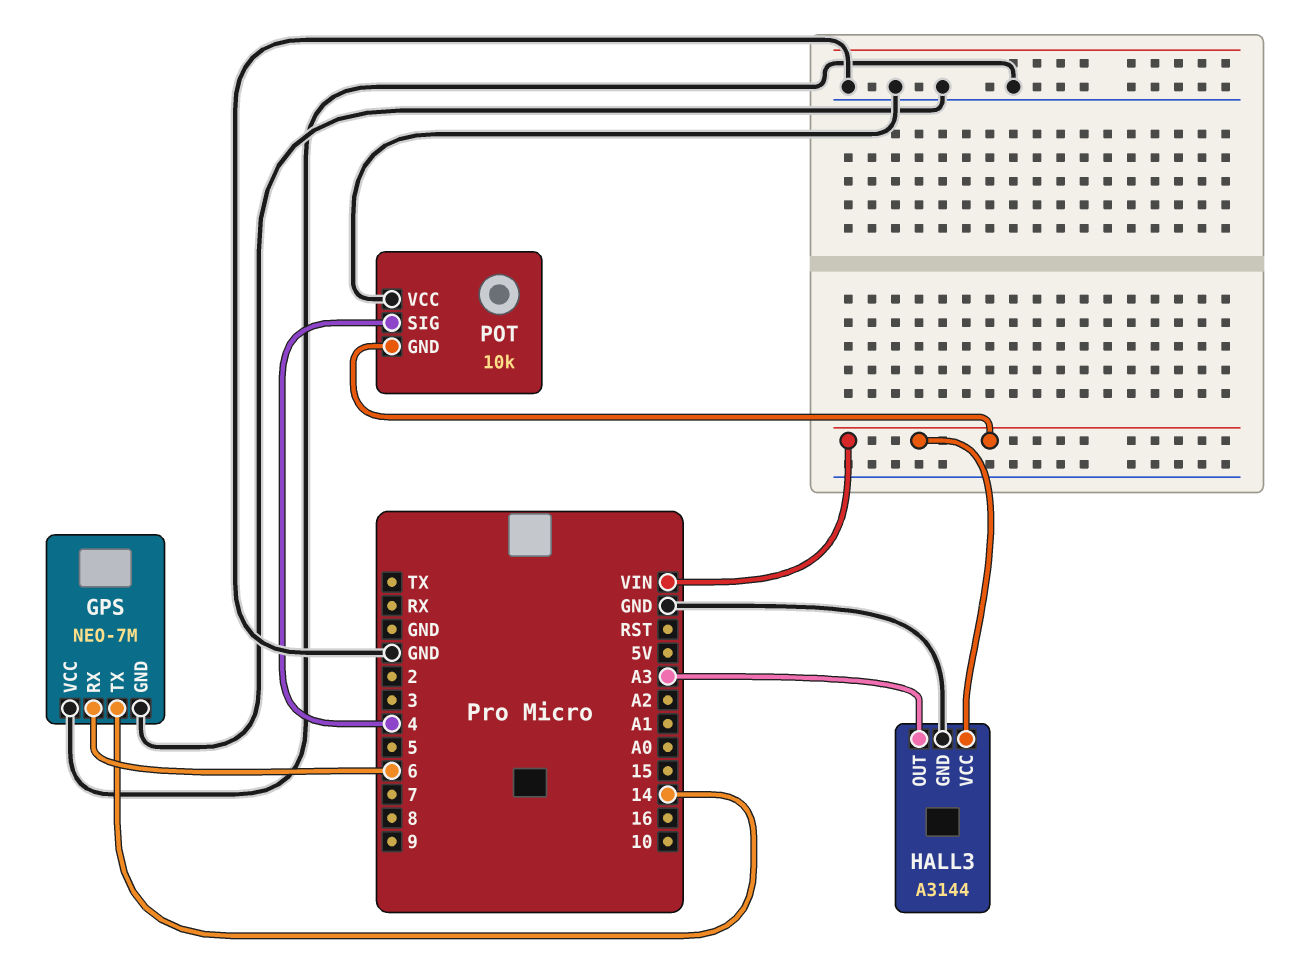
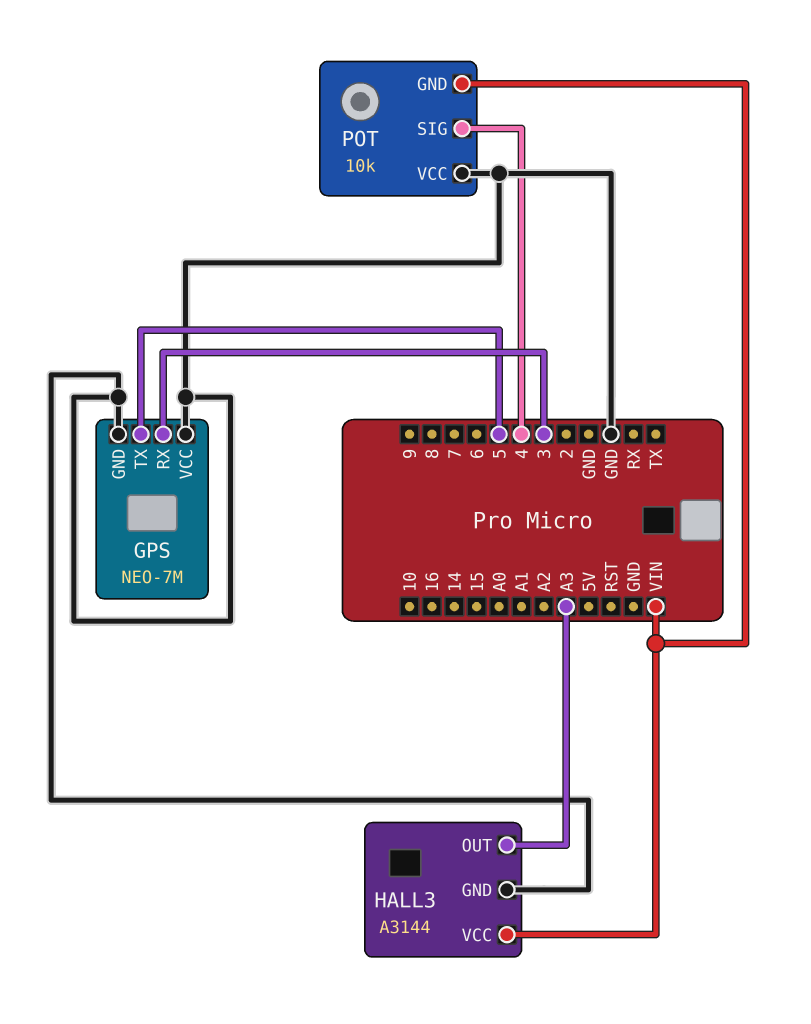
GPS pin RX: 6 -> 3
GPS pin TX: 14 -> 5

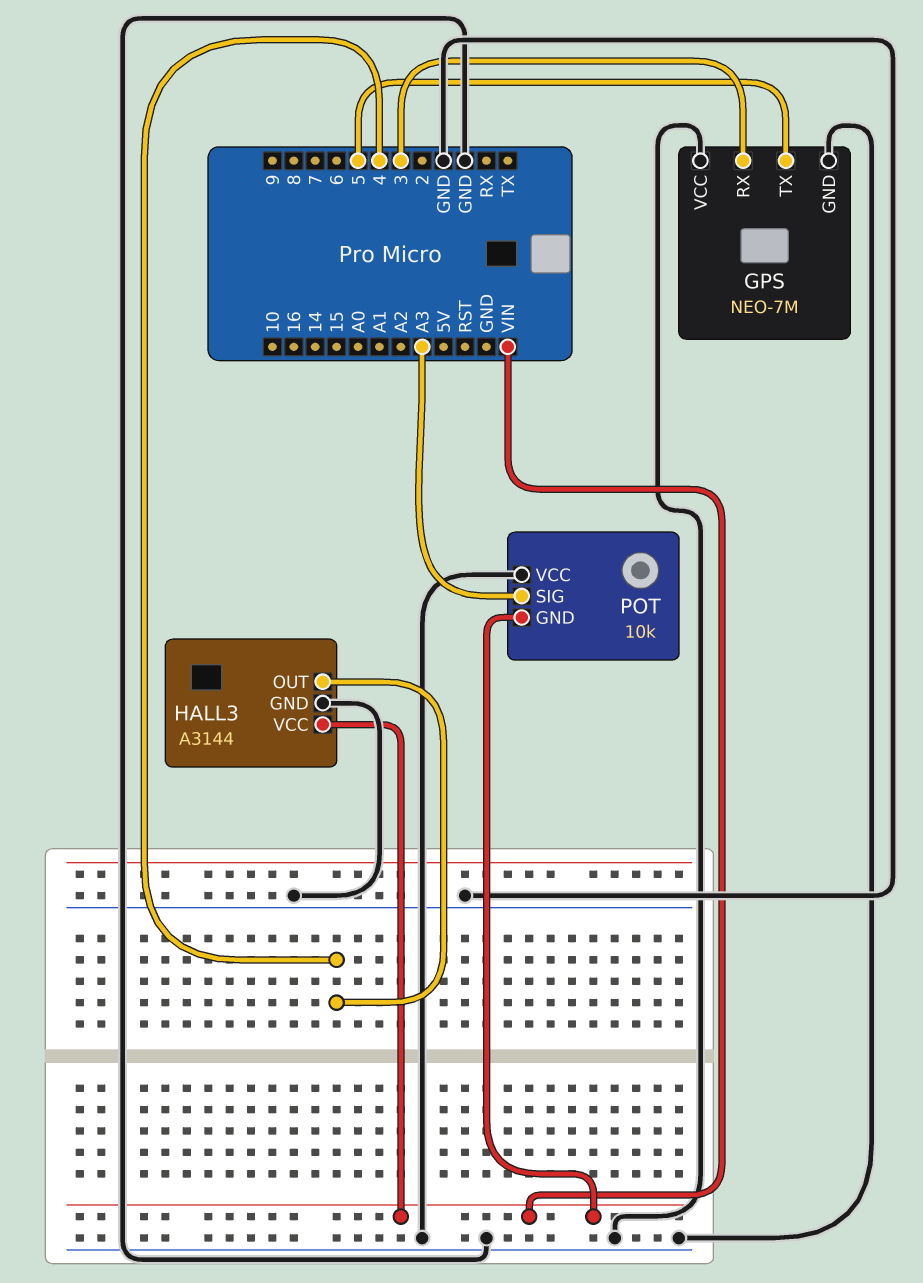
HALL3 pin OUT: A3 -> 4
POT pin SIG: 4 -> A3

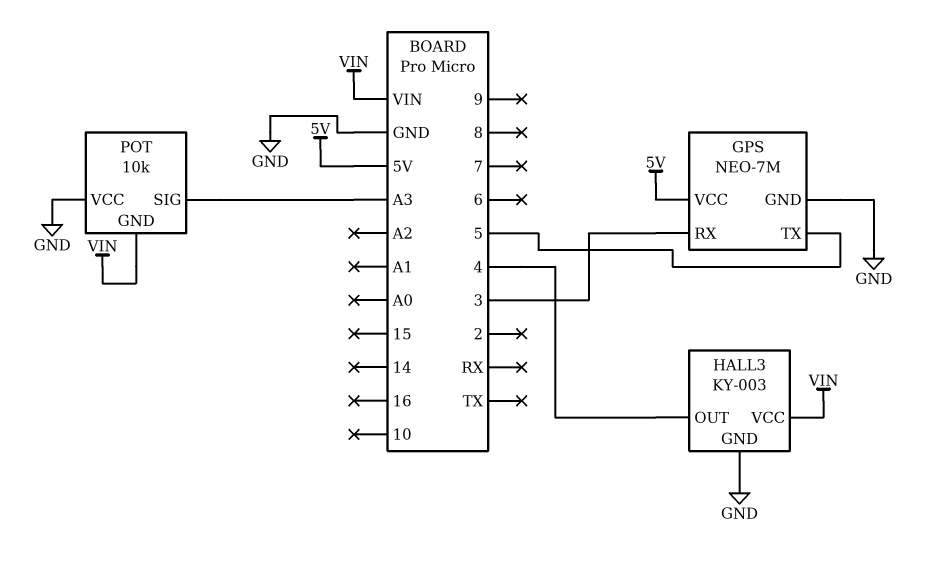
GPS pin VCC: GND -> 5V
HALL3: A3144 -> KY-003

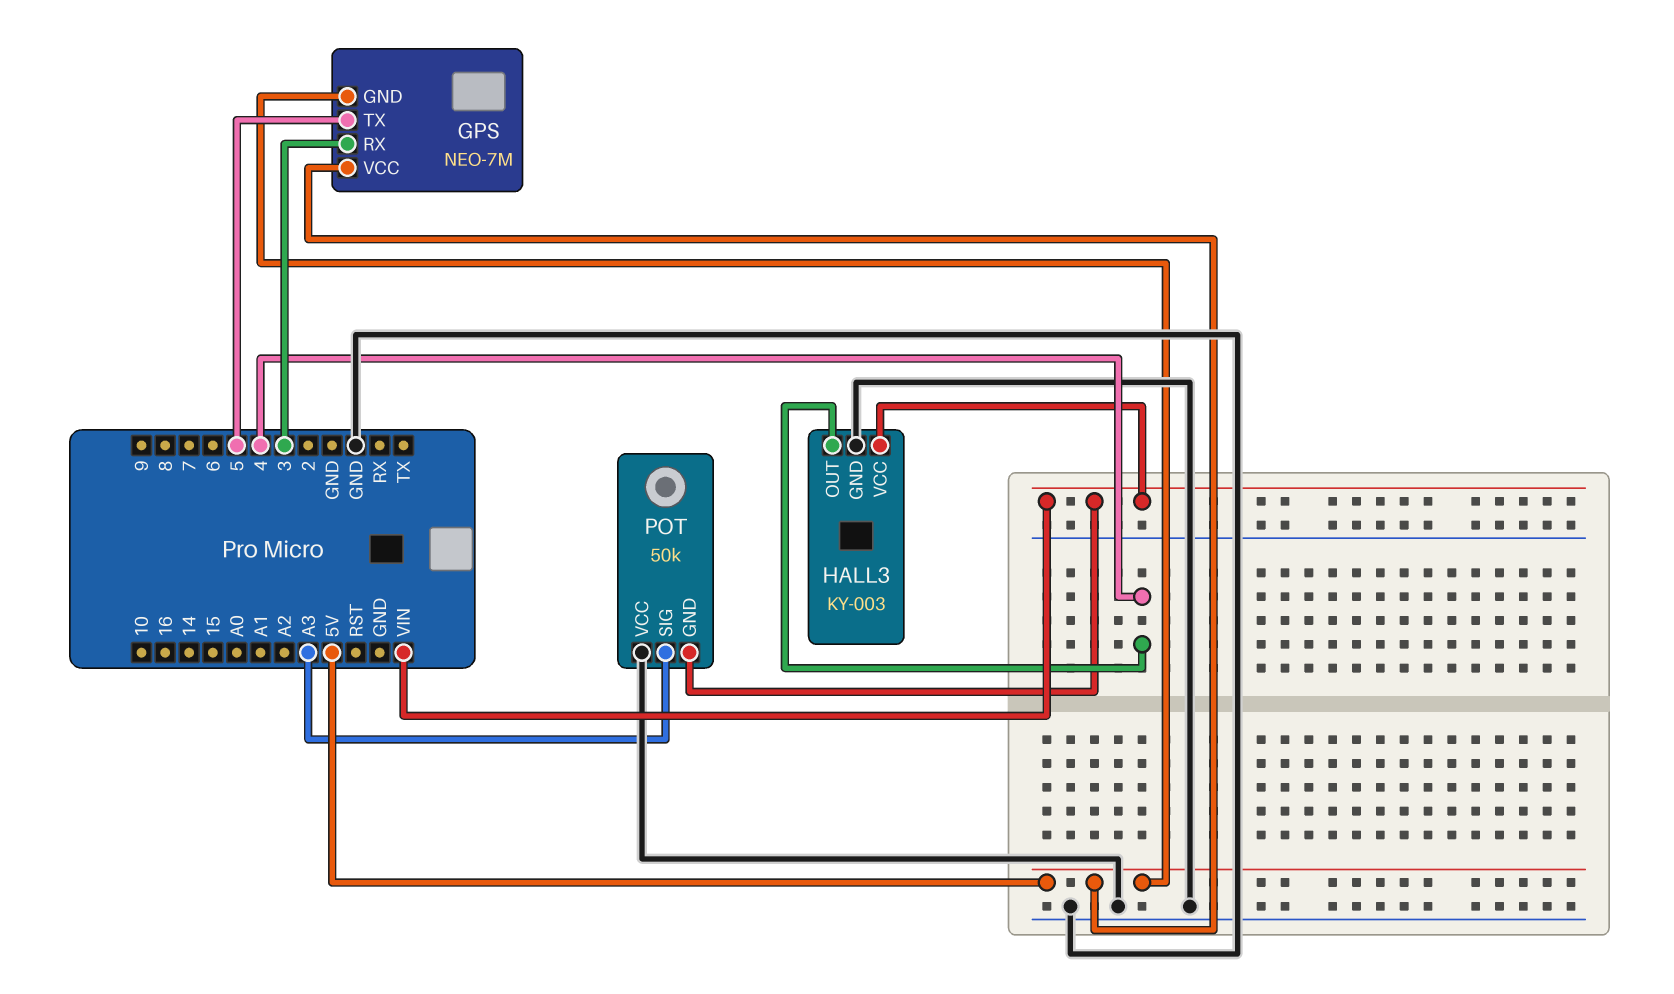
GPS pin GND: GND -> 5V
POT: 10k -> 50k

